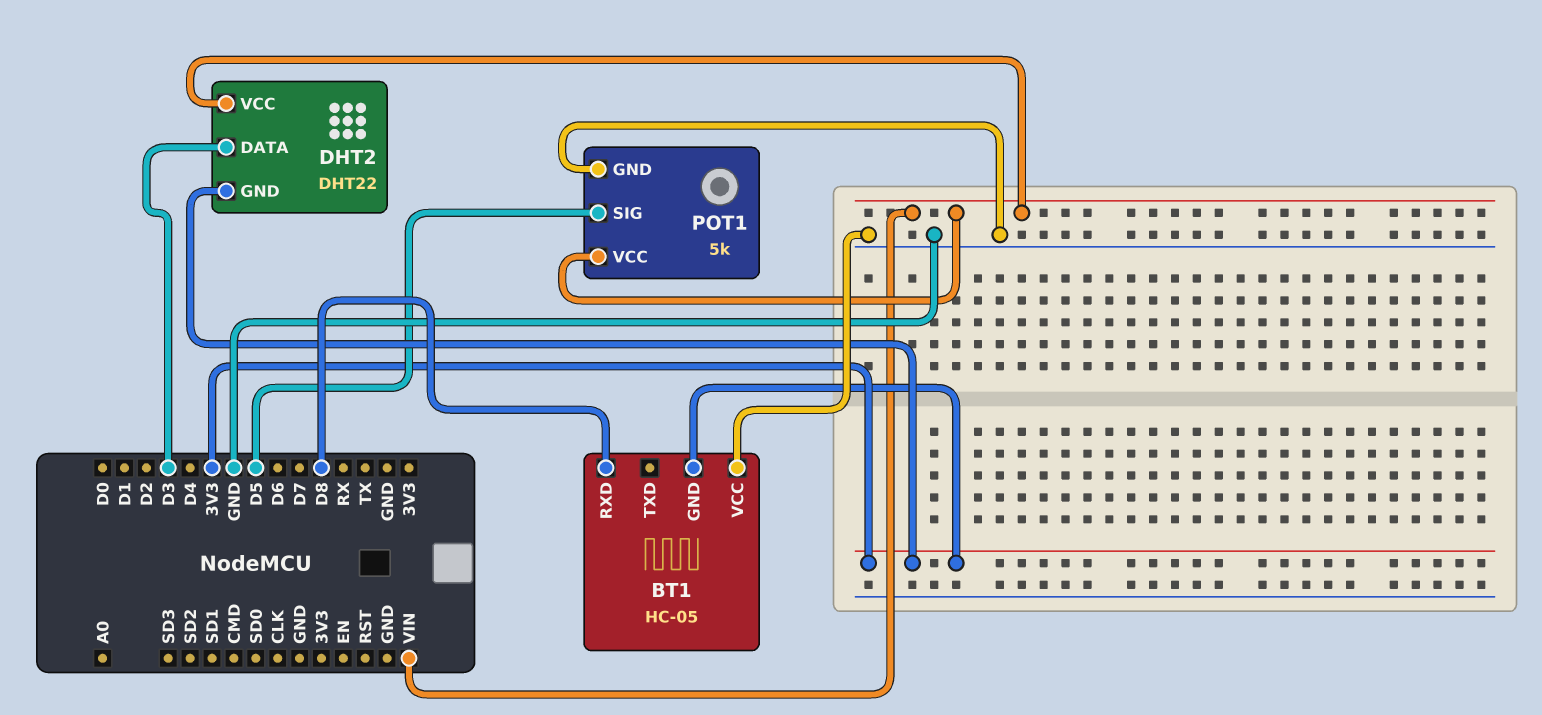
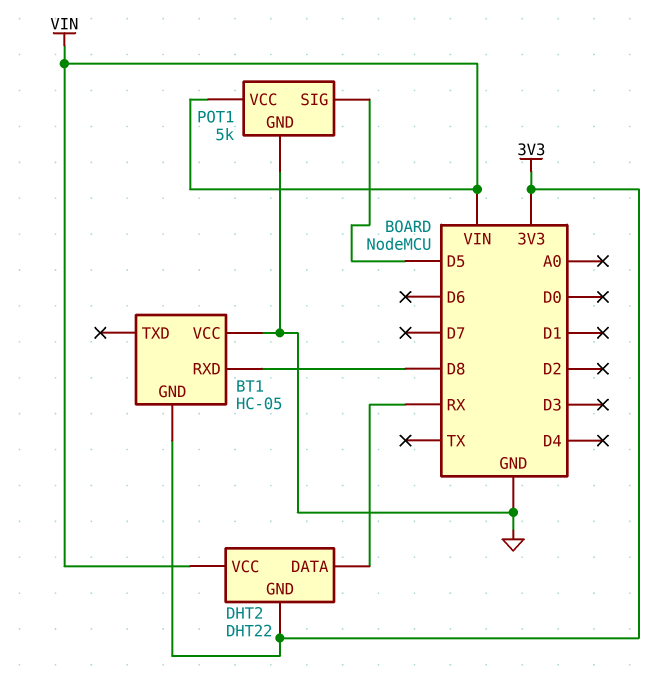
DHT2 pin DATA: D3 -> RX

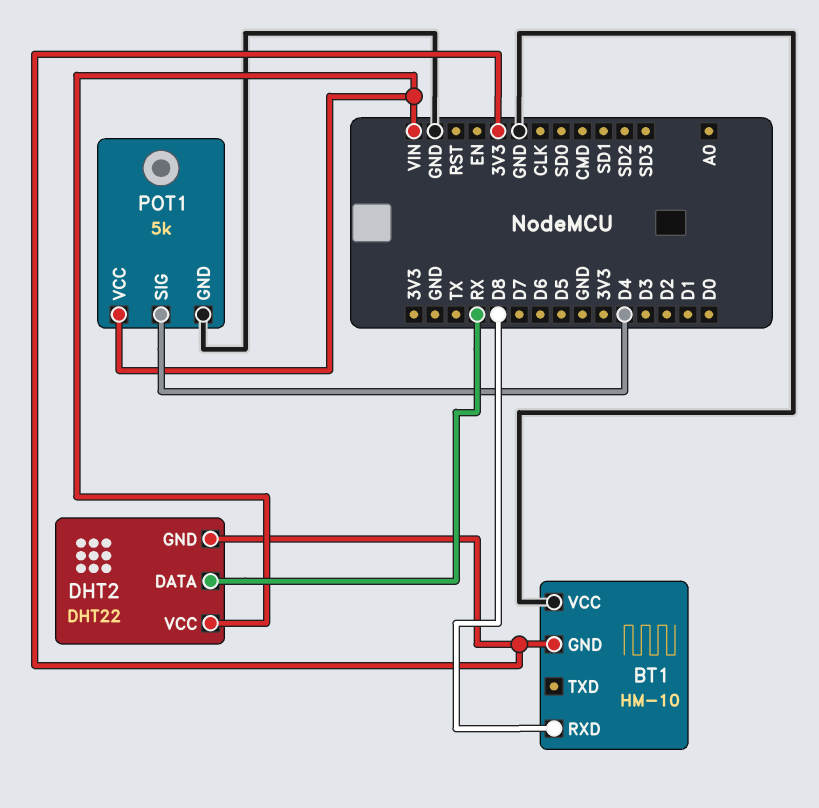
BT1: HC-05 -> HM-10
POT1 pin SIG: D5 -> D4

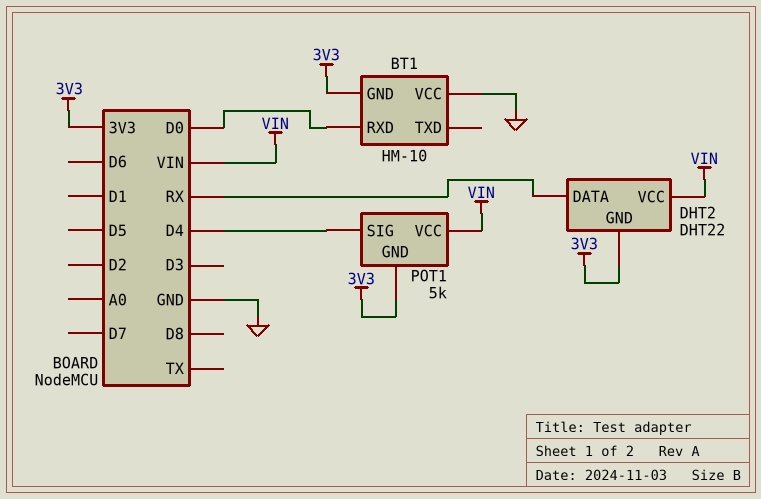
BT1 pin RXD: D8 -> D0
POT1 pin GND: GND -> 3V3

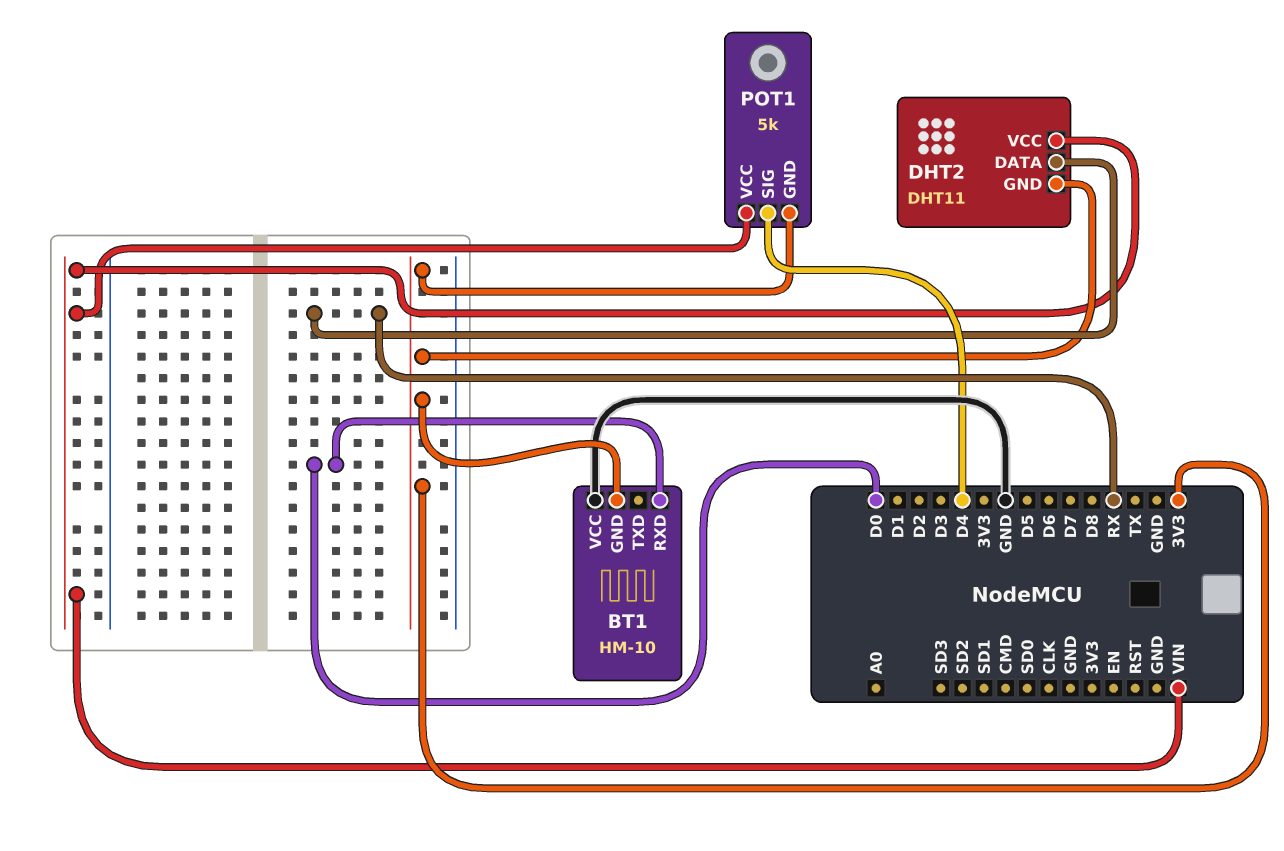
DHT2: DHT22 -> DHT11

